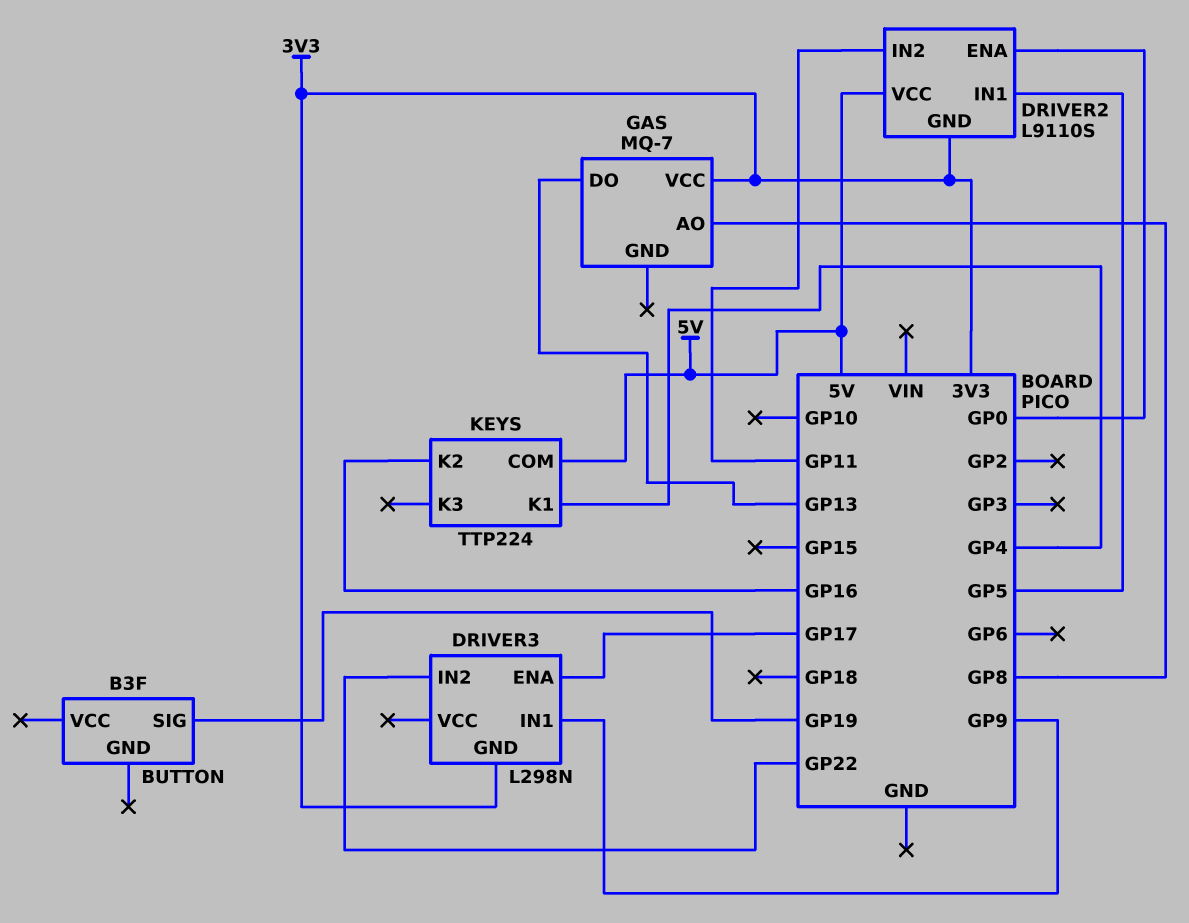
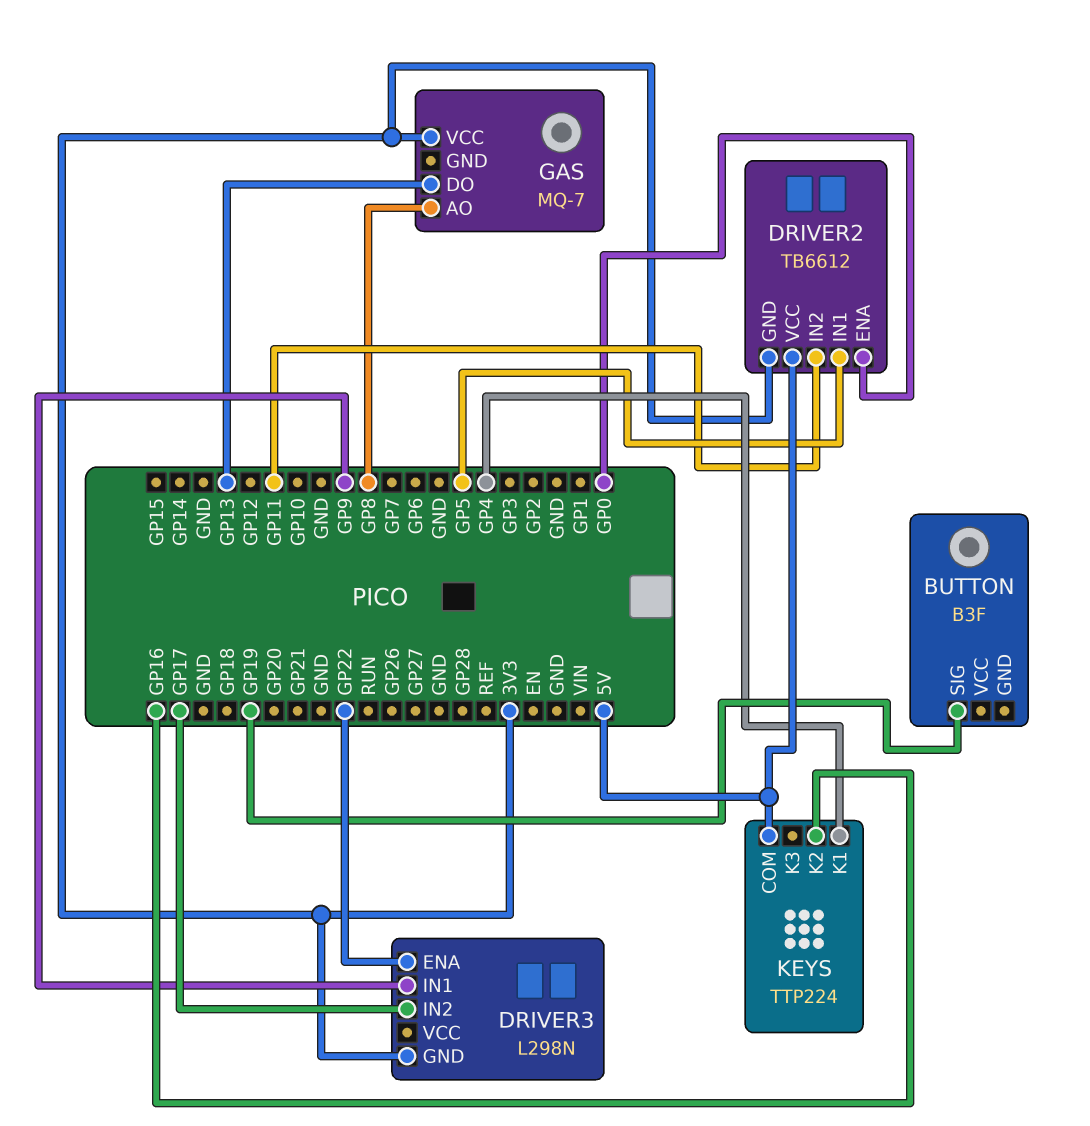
DRIVER2: L9110S -> TB6612
DRIVER3 pin ENA: GP17 -> GP22
DRIVER3 pin IN2: GP22 -> GP17

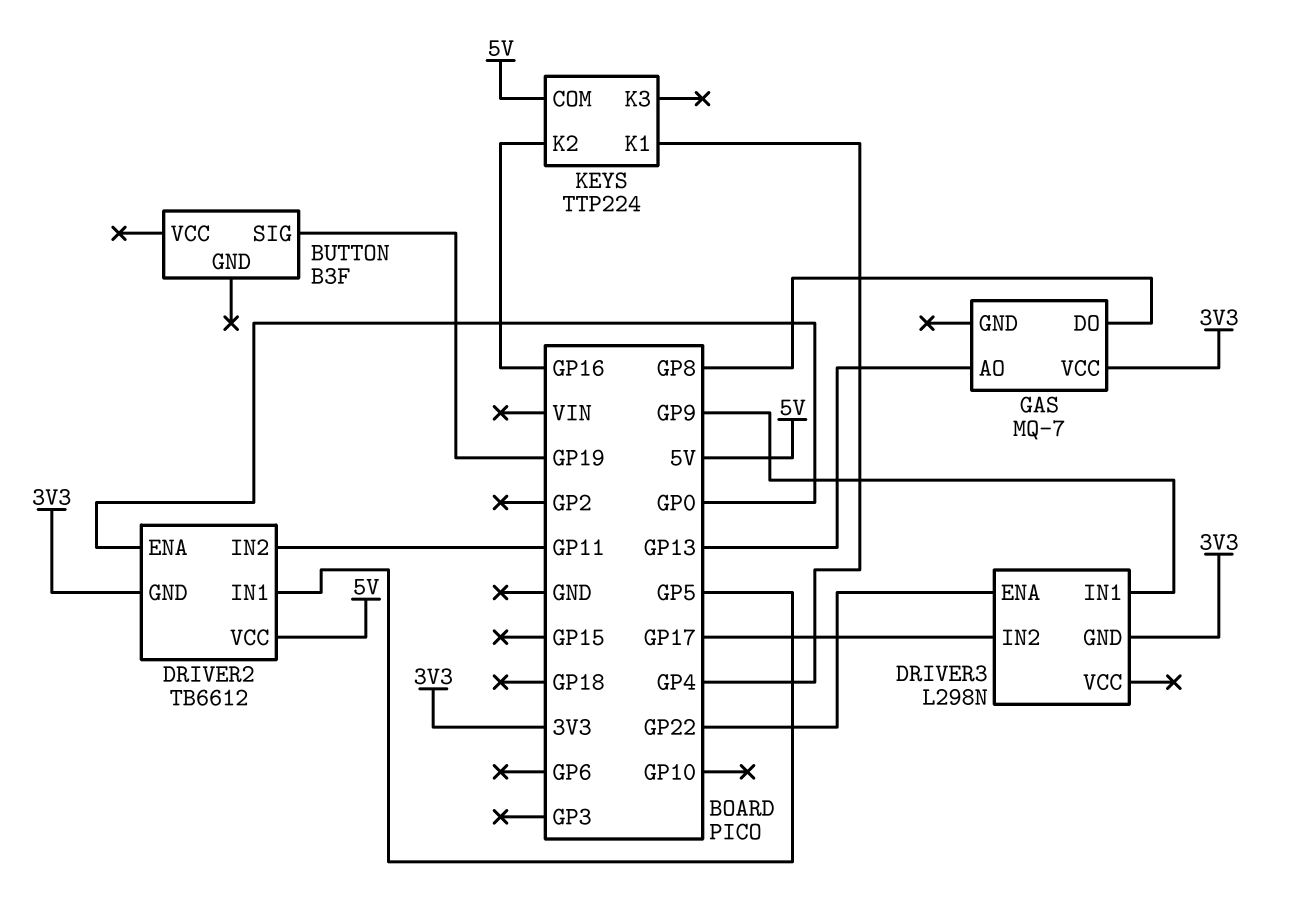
GAS pin AO: GP8 -> GP13
GAS pin DO: GP13 -> GP8

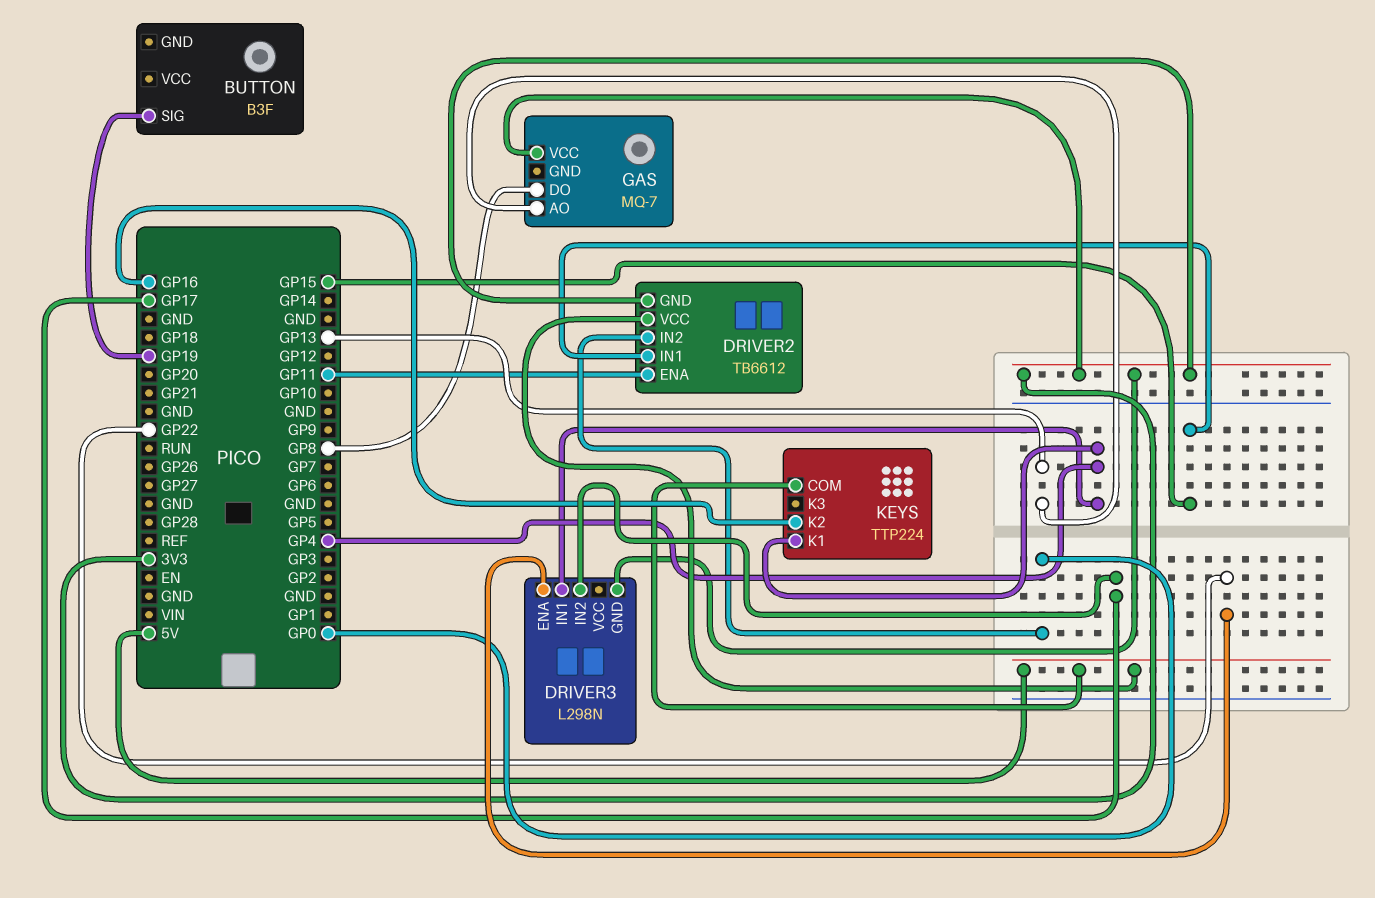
DRIVER2 pin ENA: GP0 -> GP11
DRIVER2 pin IN1: GP5 -> GP15
DRIVER2 pin IN2: GP11 -> GP0
DRIVER3 pin IN1: GP9 -> GP4

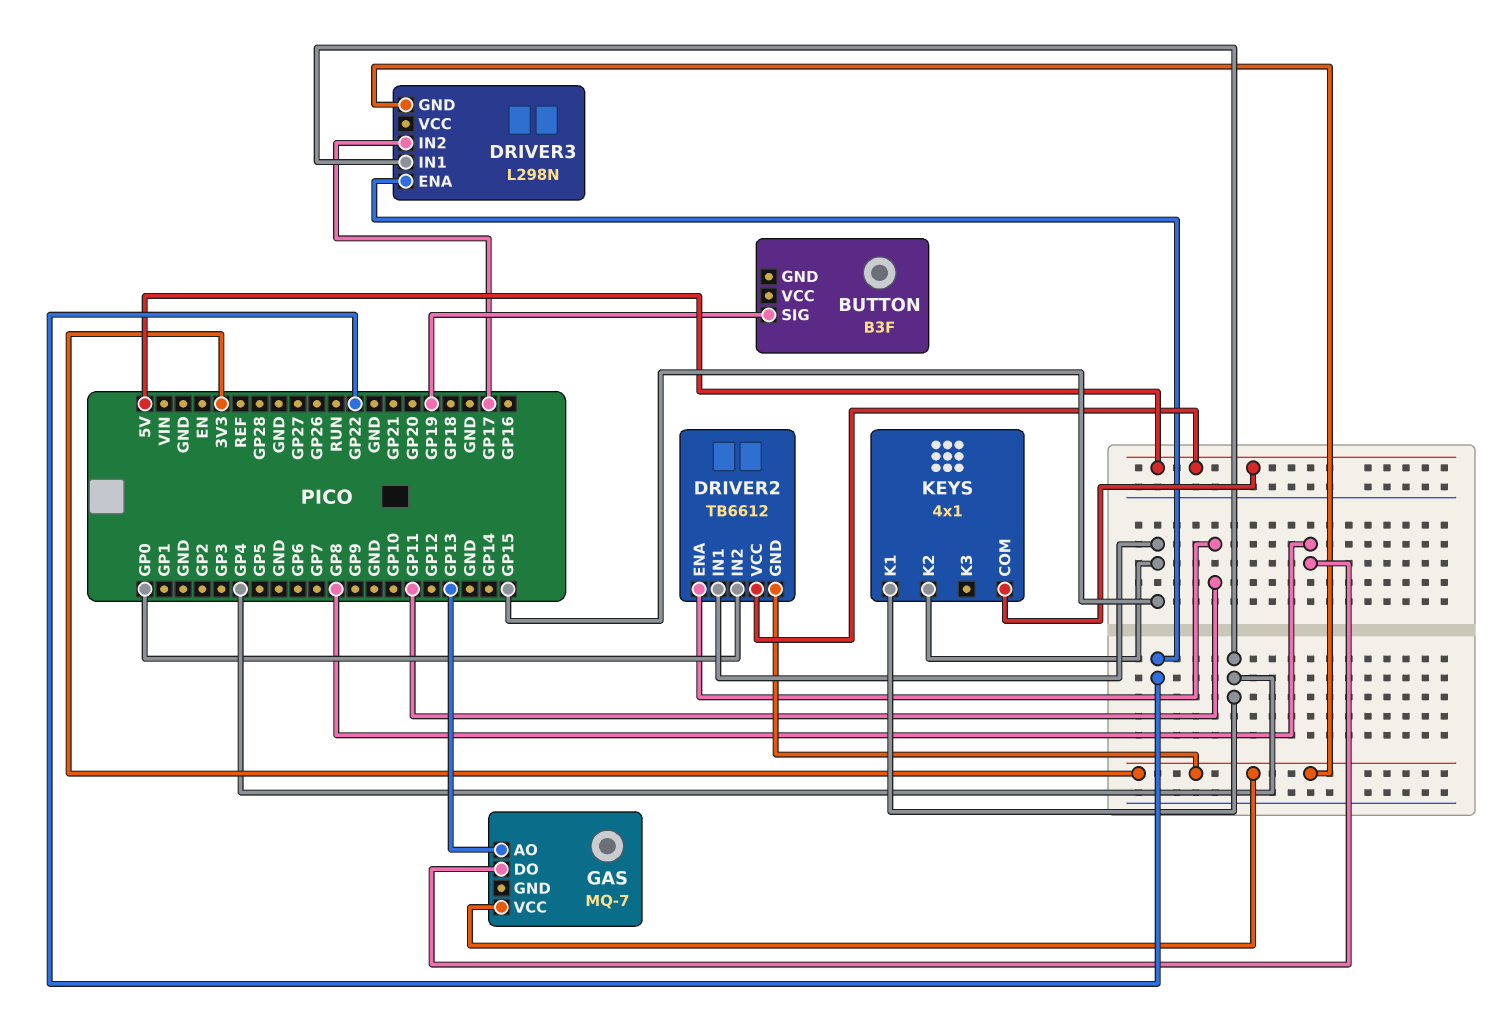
KEYS: TTP224 -> 4x1
KEYS pin K2: GP16 -> GP15

